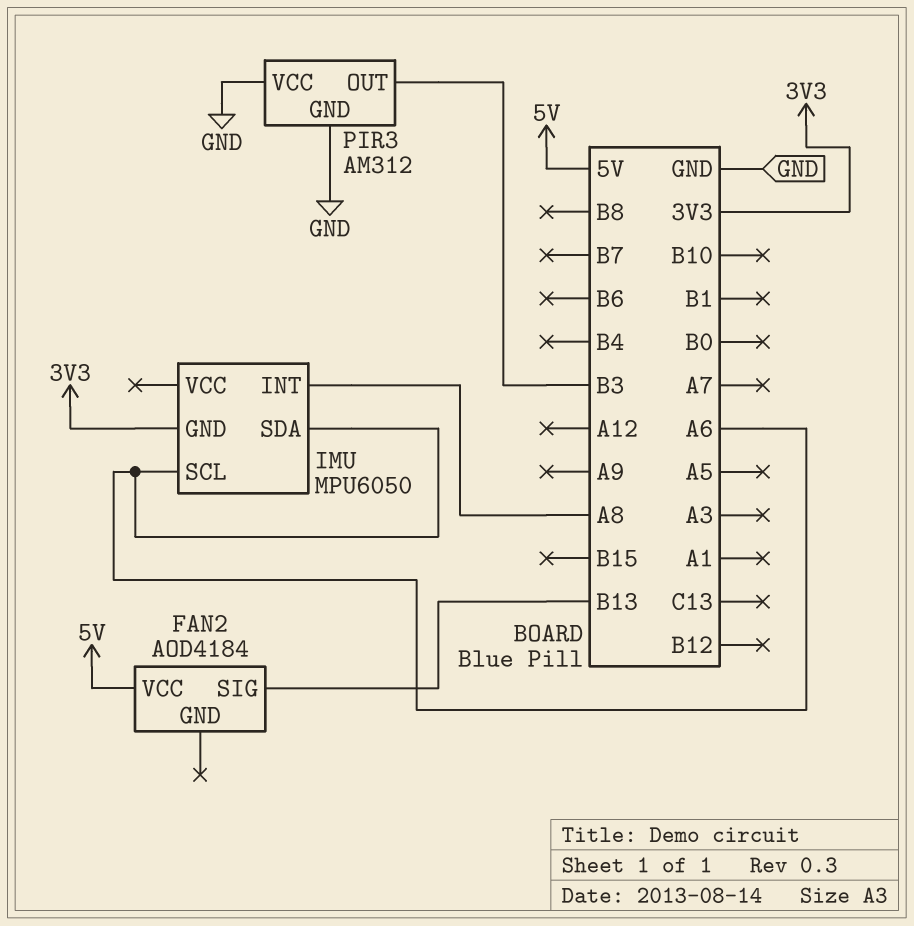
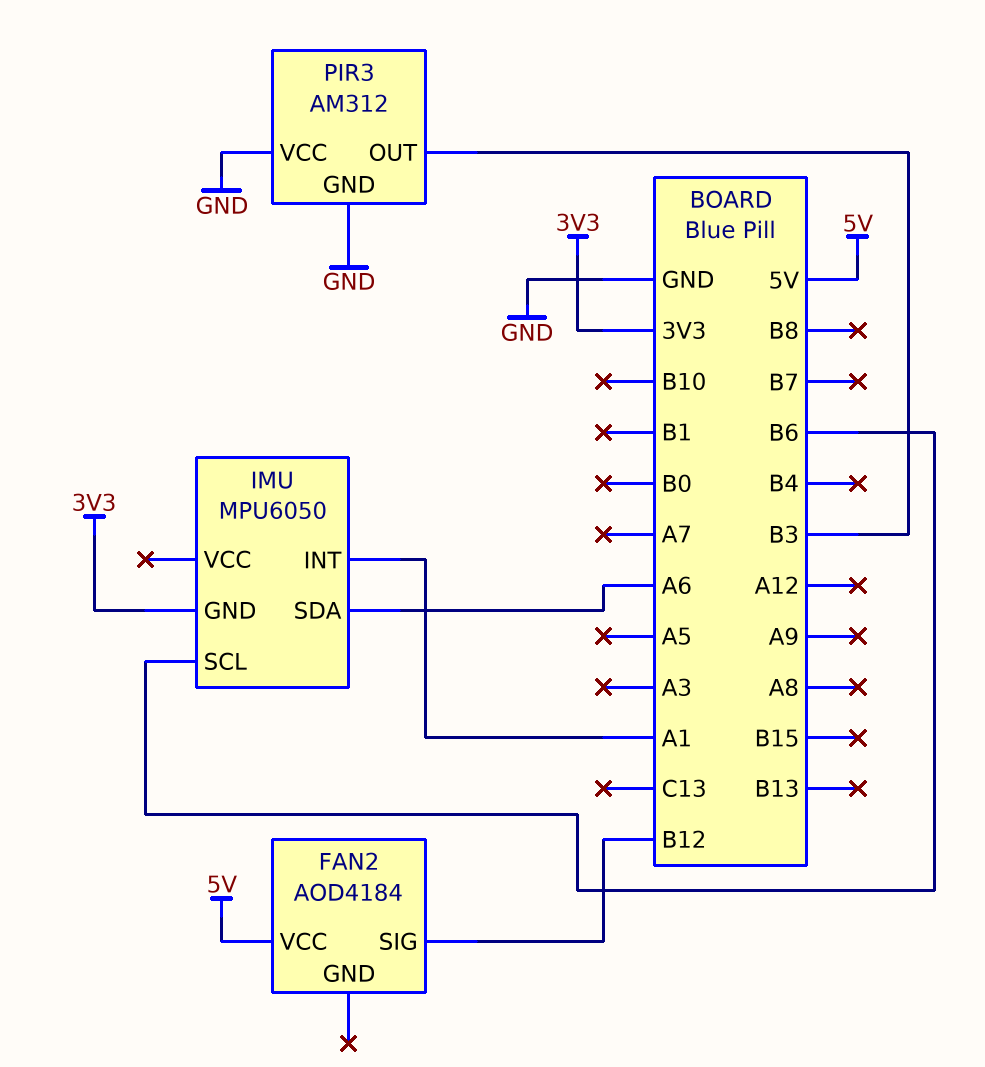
FAN2 pin SIG: B13 -> B12
IMU pin INT: A8 -> A1
IMU pin SCL: A6 -> B6

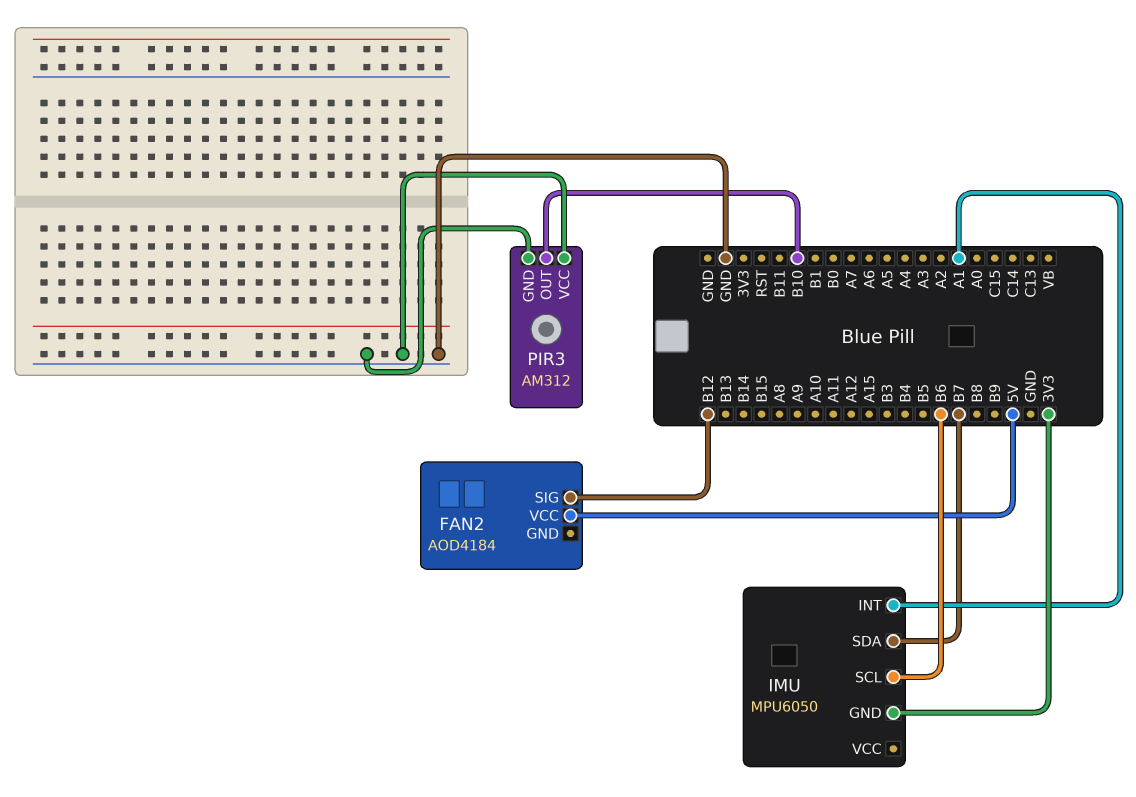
IMU pin SDA: A6 -> B7
PIR3 pin OUT: B3 -> B10

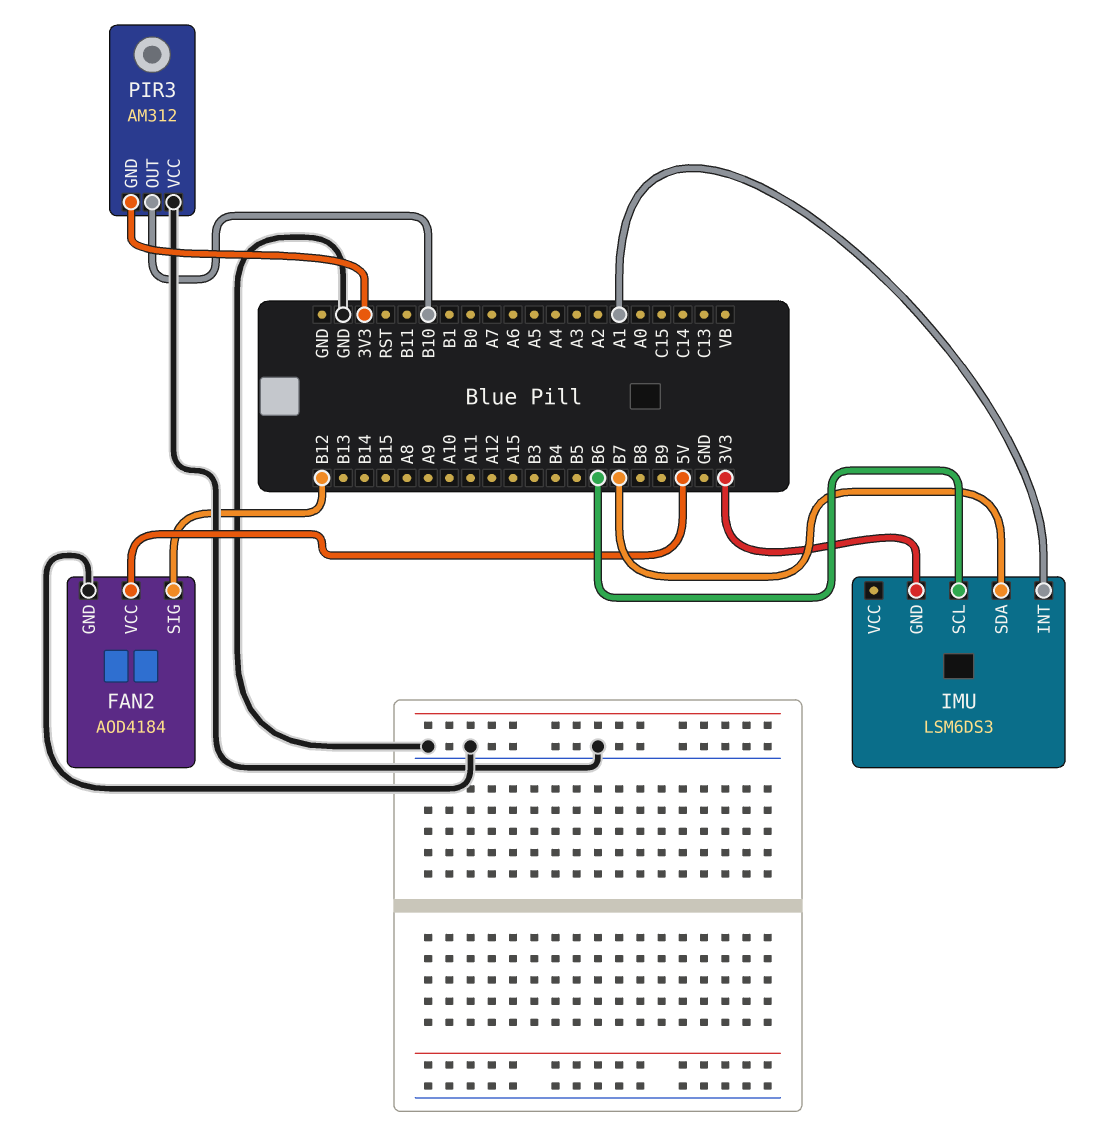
FAN2 pin GND: none -> GND
IMU: MPU6050 -> LSM6DS3
PIR3 pin GND: GND -> 3V3

